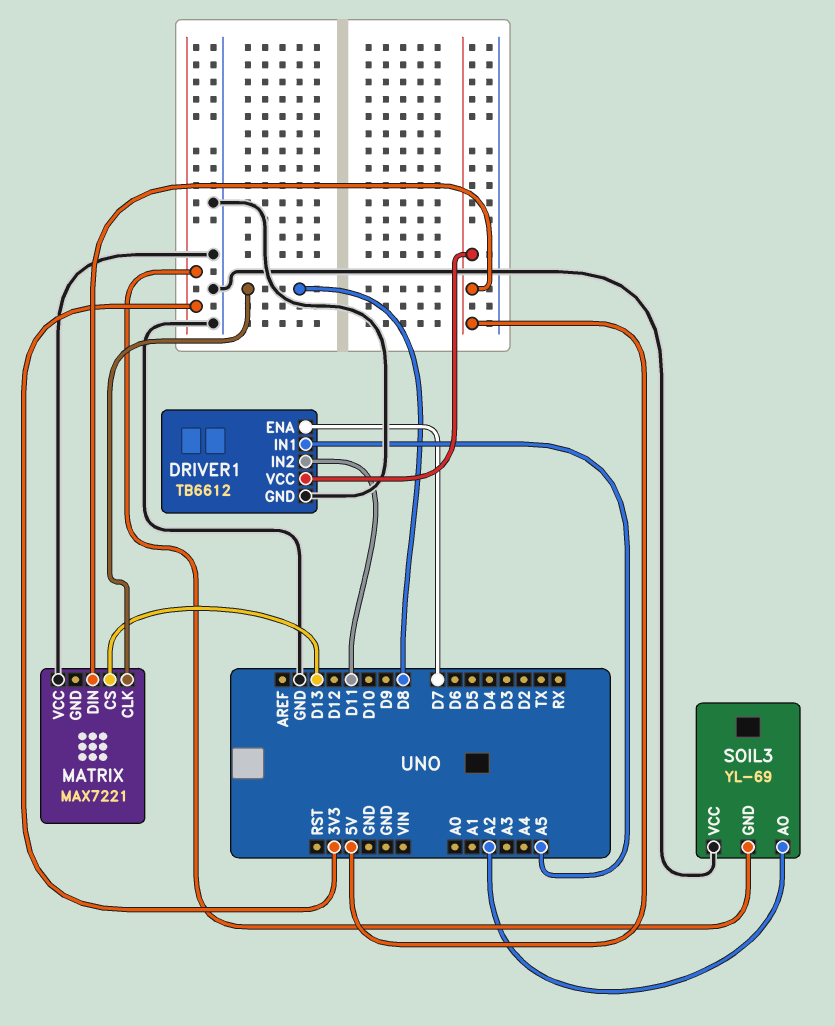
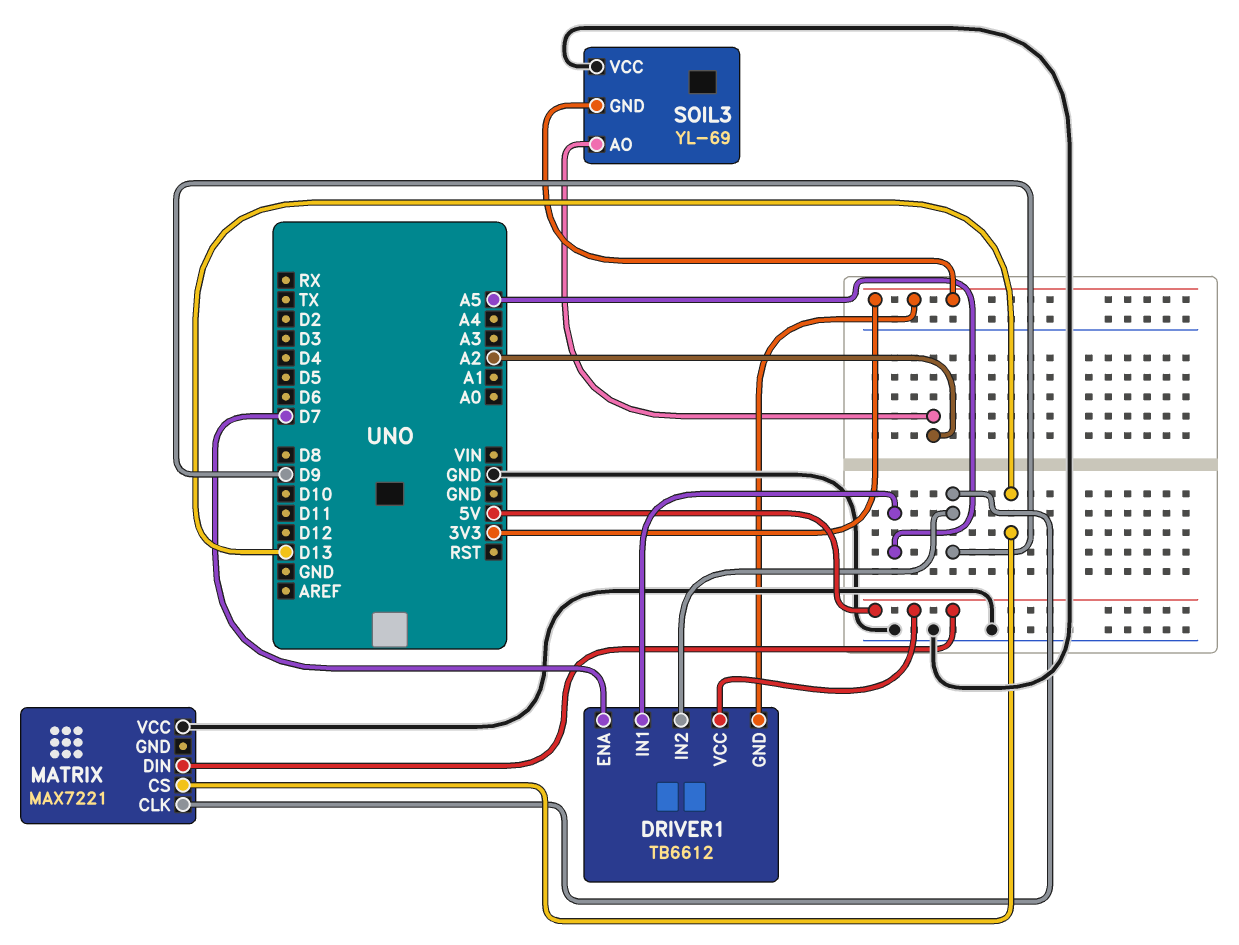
DRIVER1 pin GND: GND -> 3V3
DRIVER1 pin IN2: D11 -> D9
MATRIX pin CLK: D8 -> D9

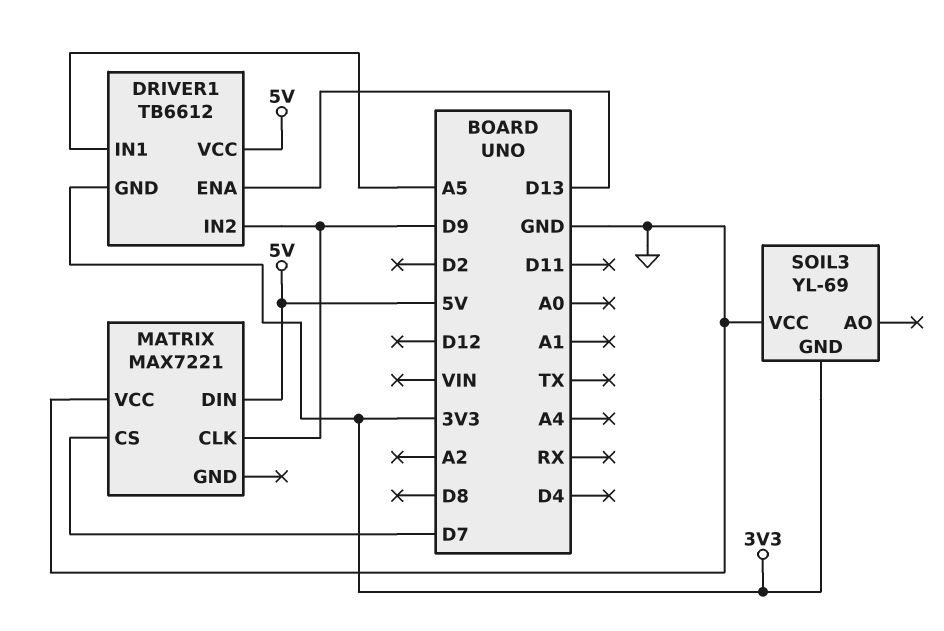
DRIVER1 pin ENA: D7 -> D13
MATRIX pin CS: D13 -> D7
SOIL3 pin AO: A2 -> none

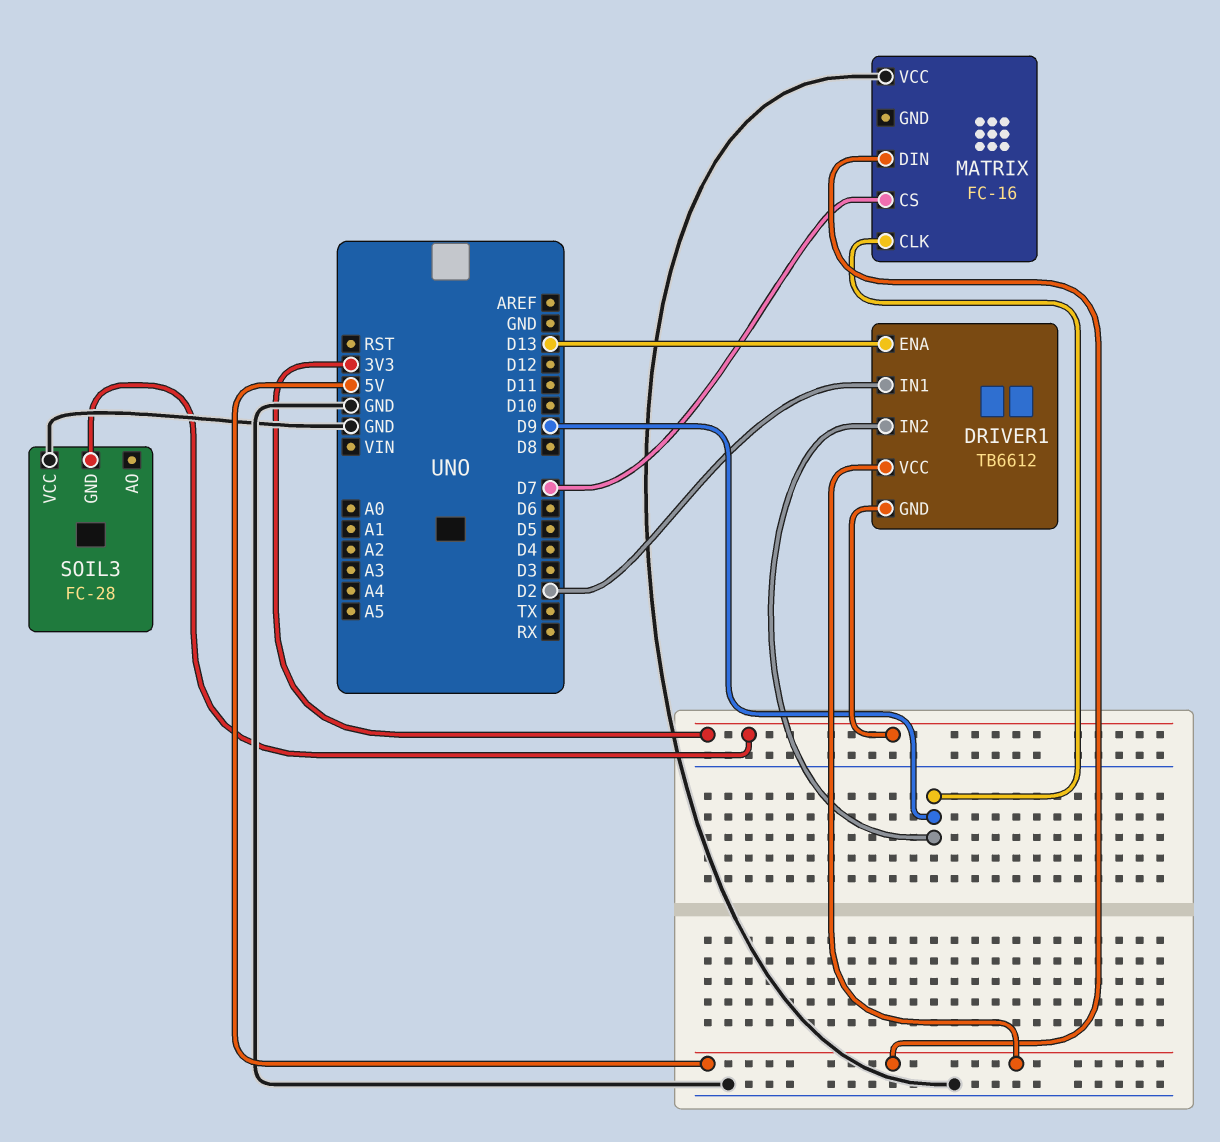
DRIVER1 pin IN1: A5 -> D2
MATRIX: MAX7221 -> FC-16
SOIL3: YL-69 -> FC-28

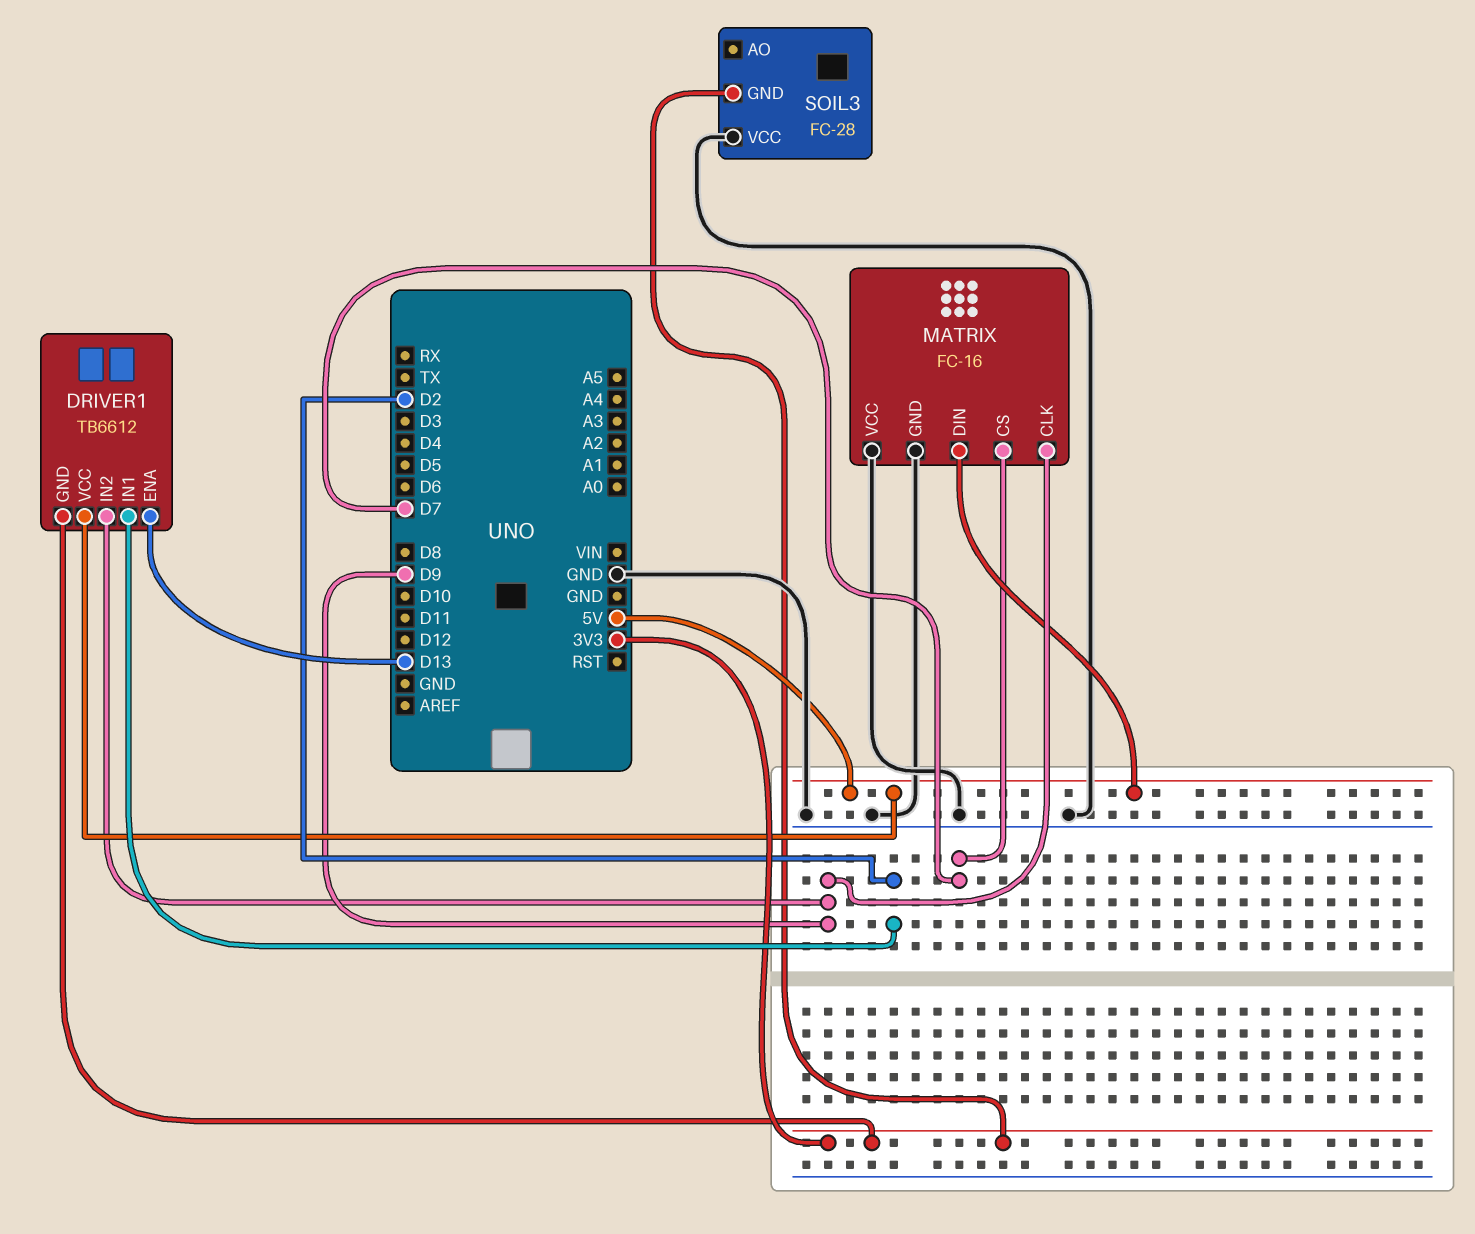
MATRIX pin GND: none -> GND

